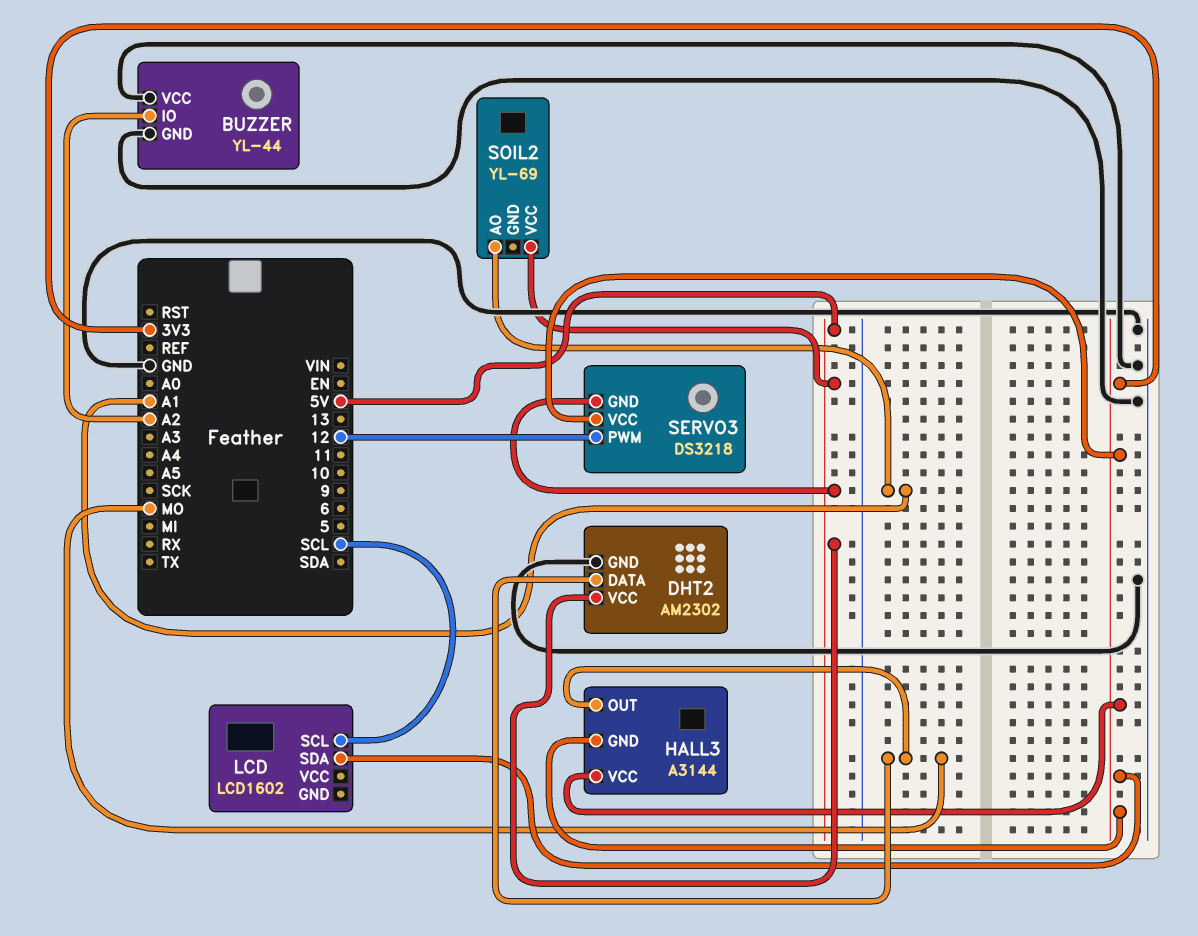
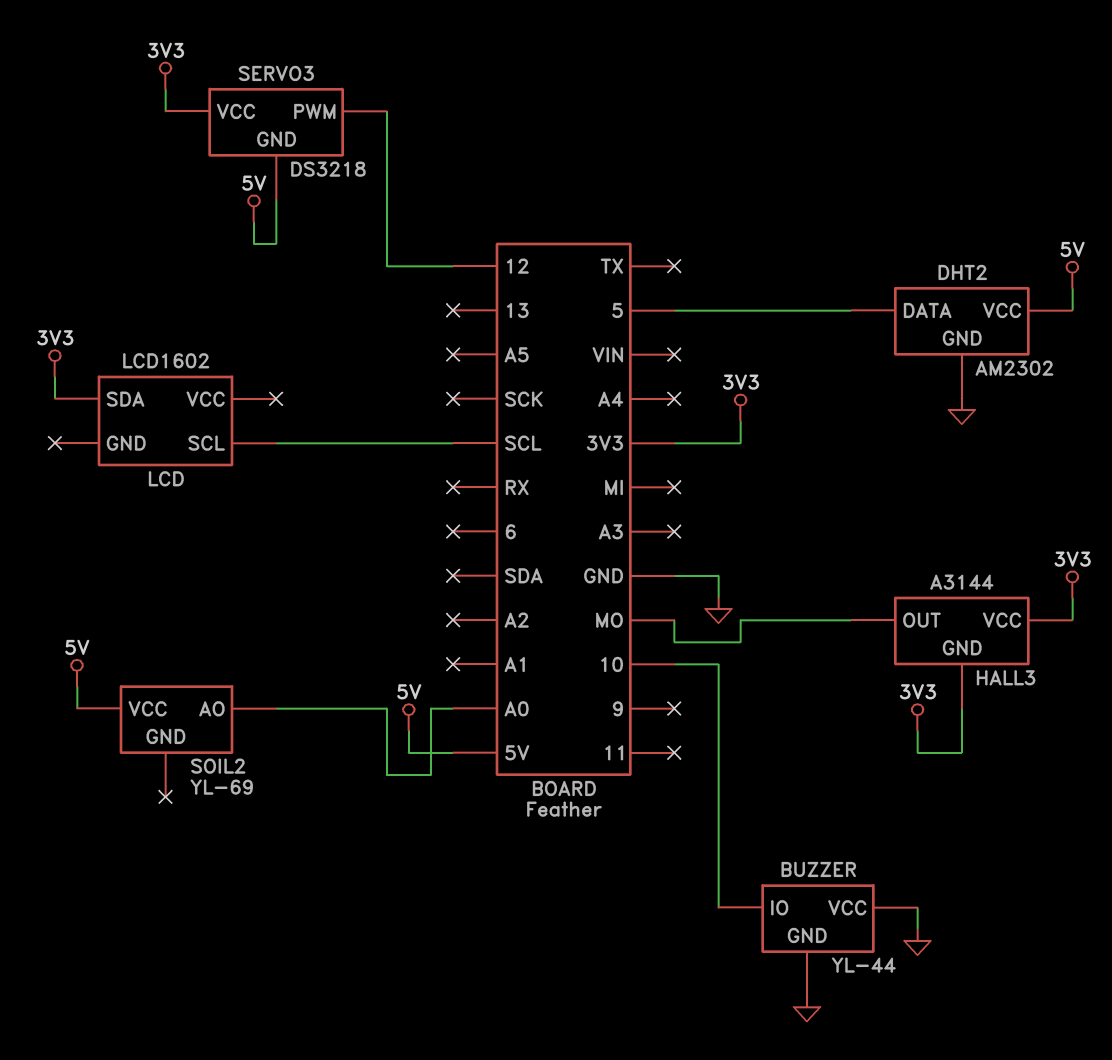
BUZZER pin IO: A2 -> 10
DHT2 pin DATA: MO -> 5
SOIL2 pin AO: A1 -> A0

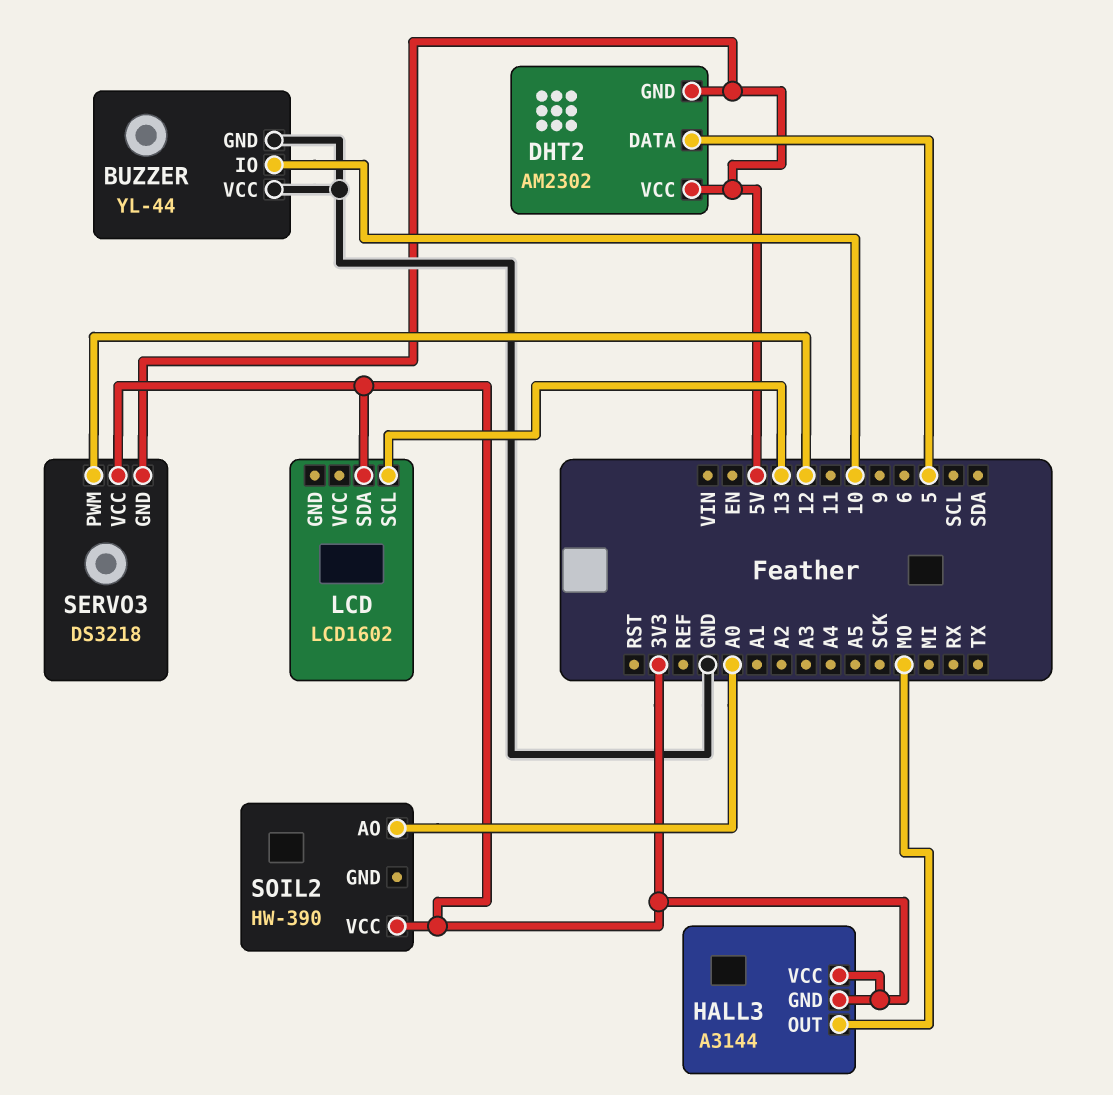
DHT2 pin GND: GND -> 5V
LCD pin SCL: SCL -> 13
SOIL2: YL-69 -> HW-390
SOIL2 pin VCC: 5V -> 3V3

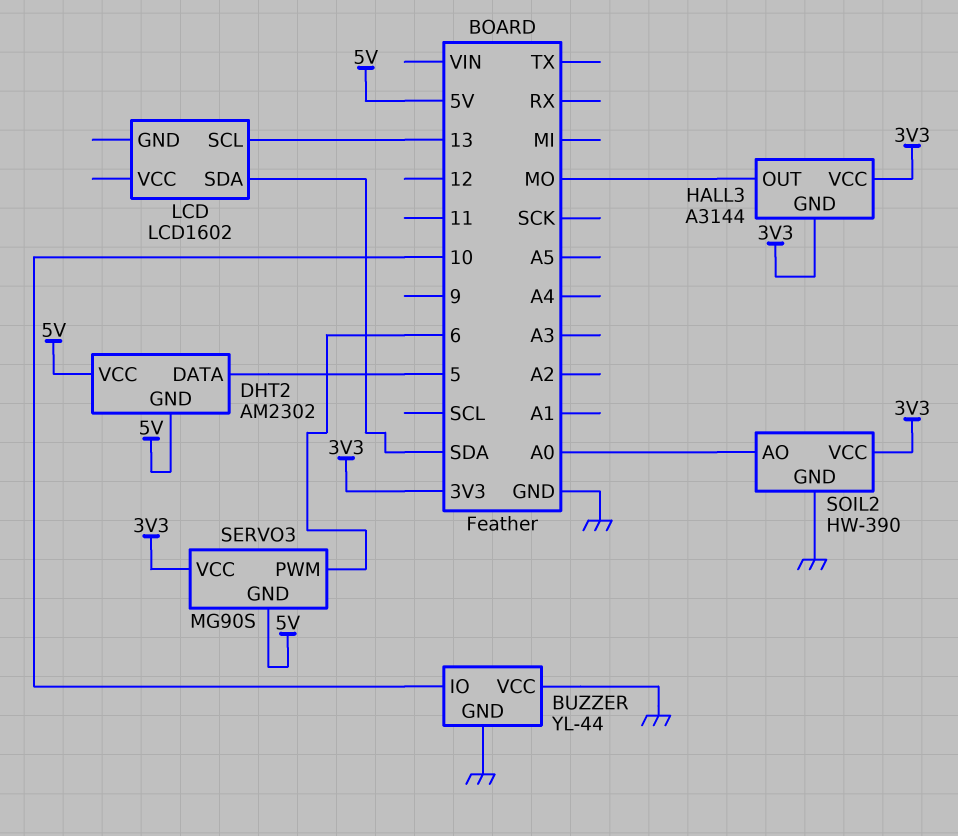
LCD pin SDA: 3V3 -> SDA
SERVO3: DS3218 -> MG90S
SERVO3 pin PWM: 12 -> 6
SOIL2 pin GND: none -> GND

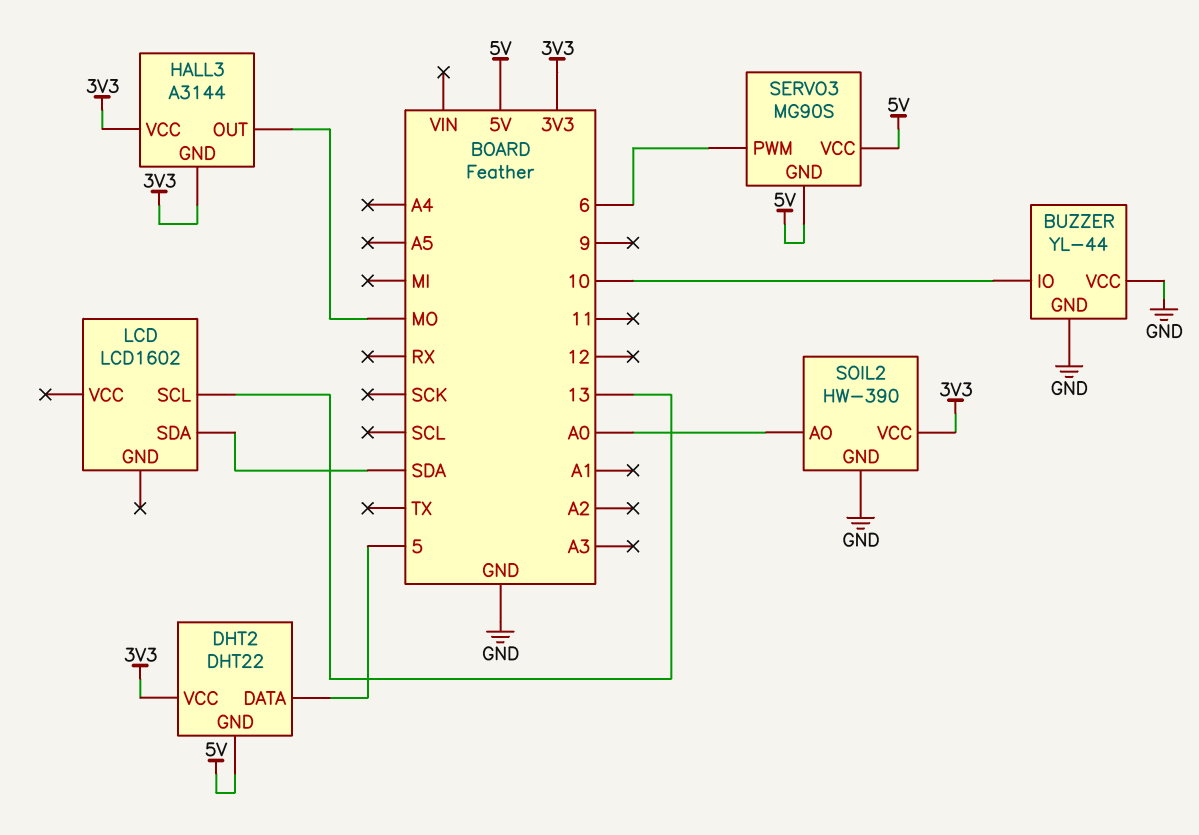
DHT2: AM2302 -> DHT22
DHT2 pin VCC: 5V -> 3V3
SERVO3 pin VCC: 3V3 -> 5V

